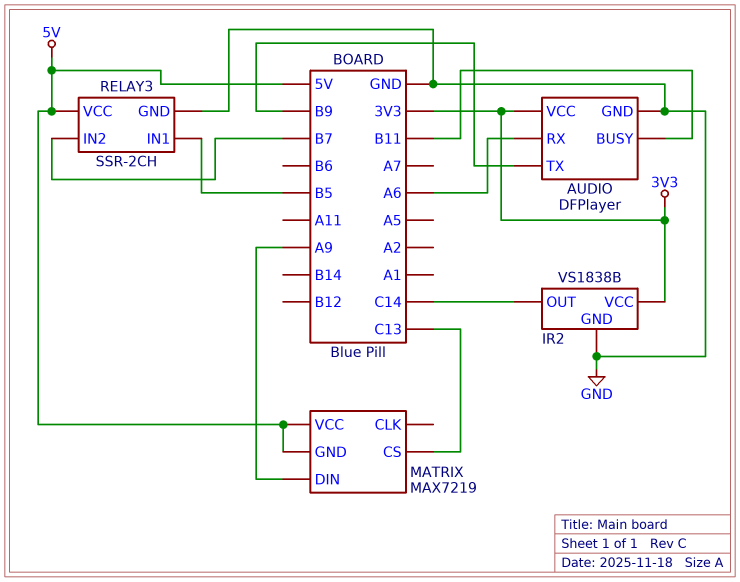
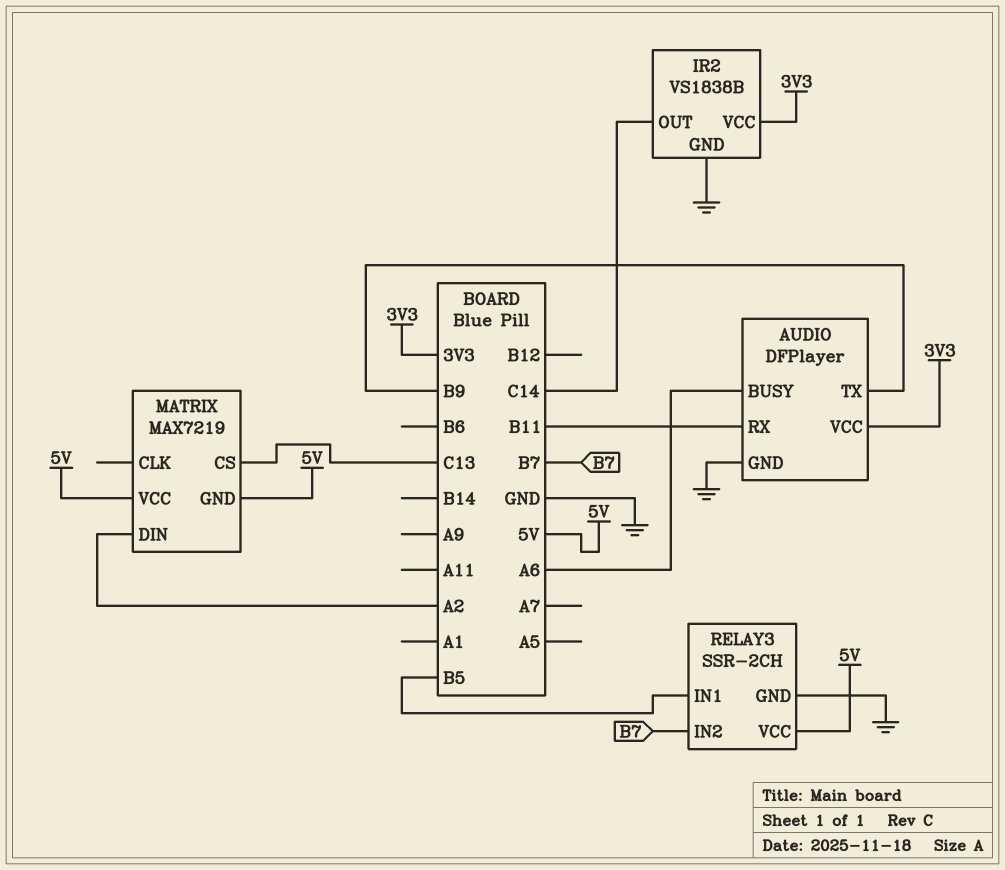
AUDIO pin BUSY: B11 -> A6
AUDIO pin RX: A6 -> B11
MATRIX pin DIN: A9 -> A2

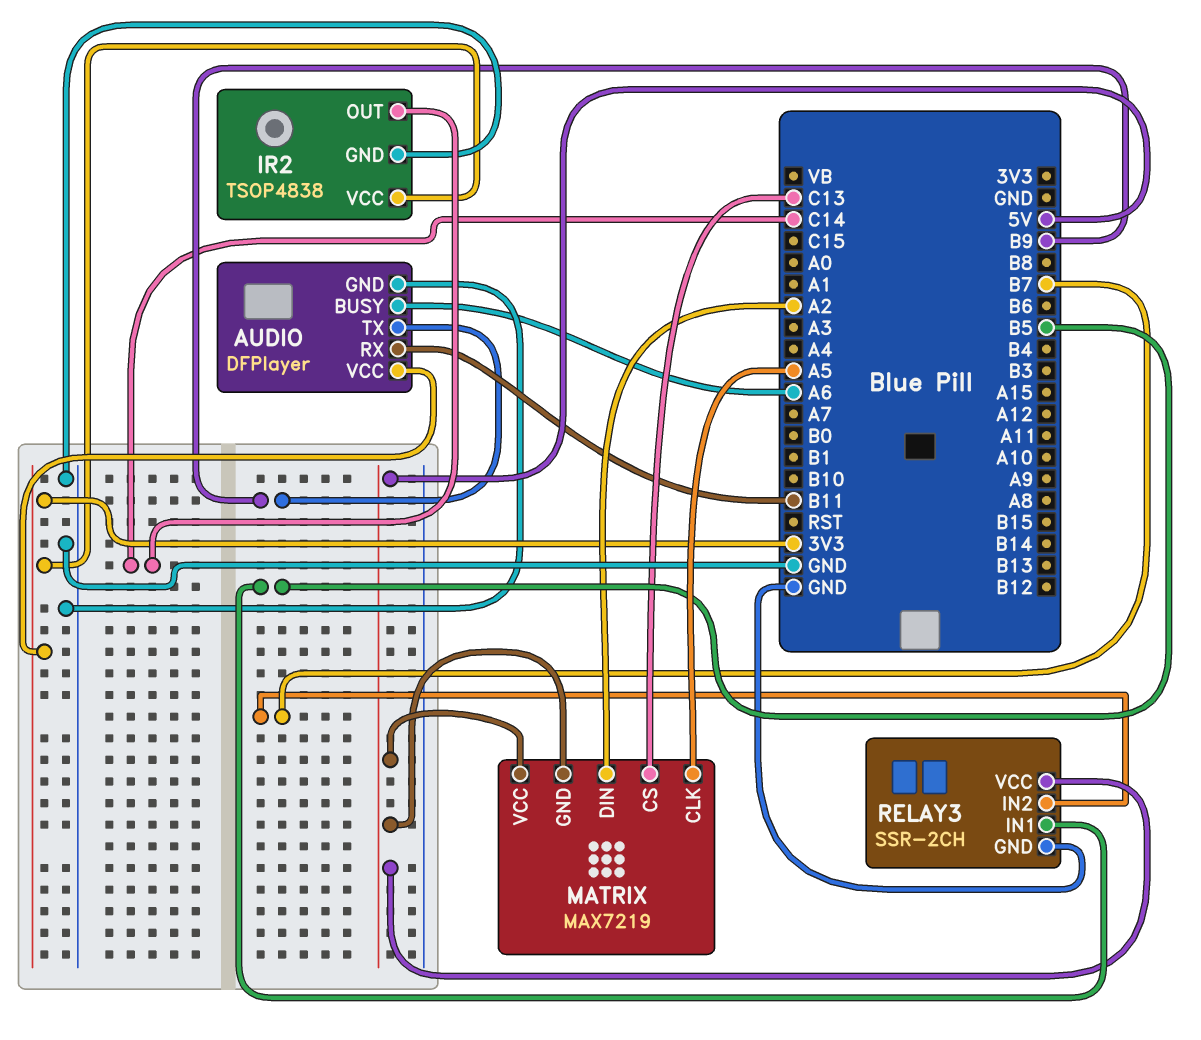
IR2: VS1838B -> TSOP4838
MATRIX pin CLK: none -> A5

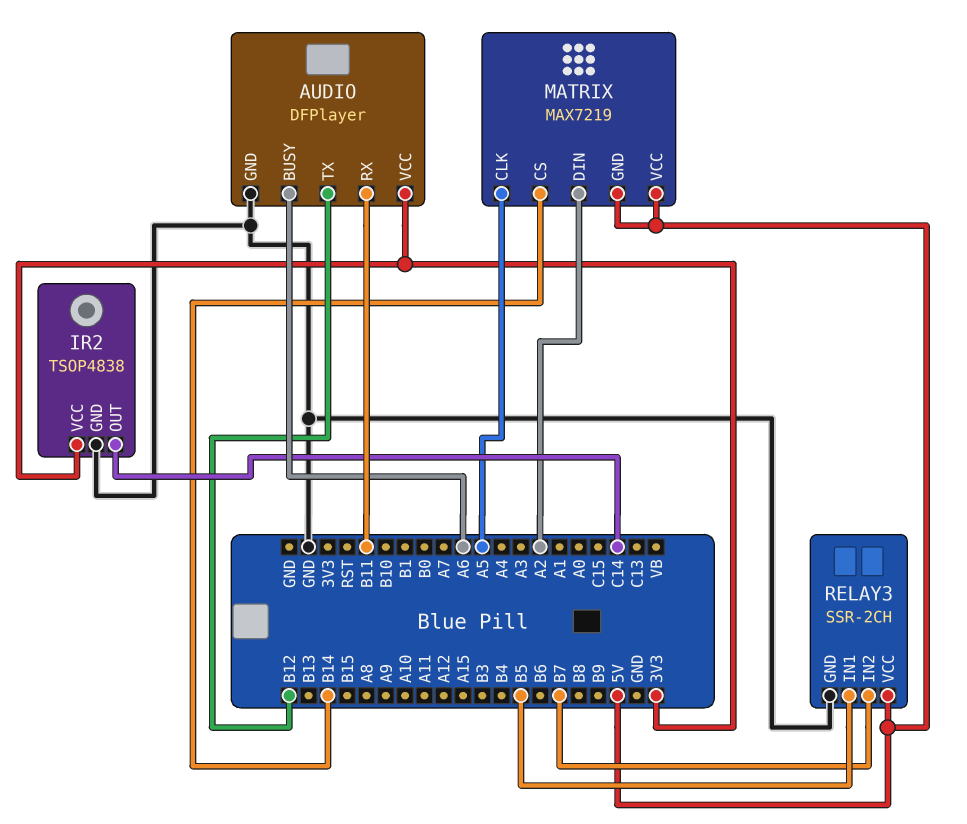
AUDIO pin TX: B9 -> B12
MATRIX pin CS: C13 -> B14

